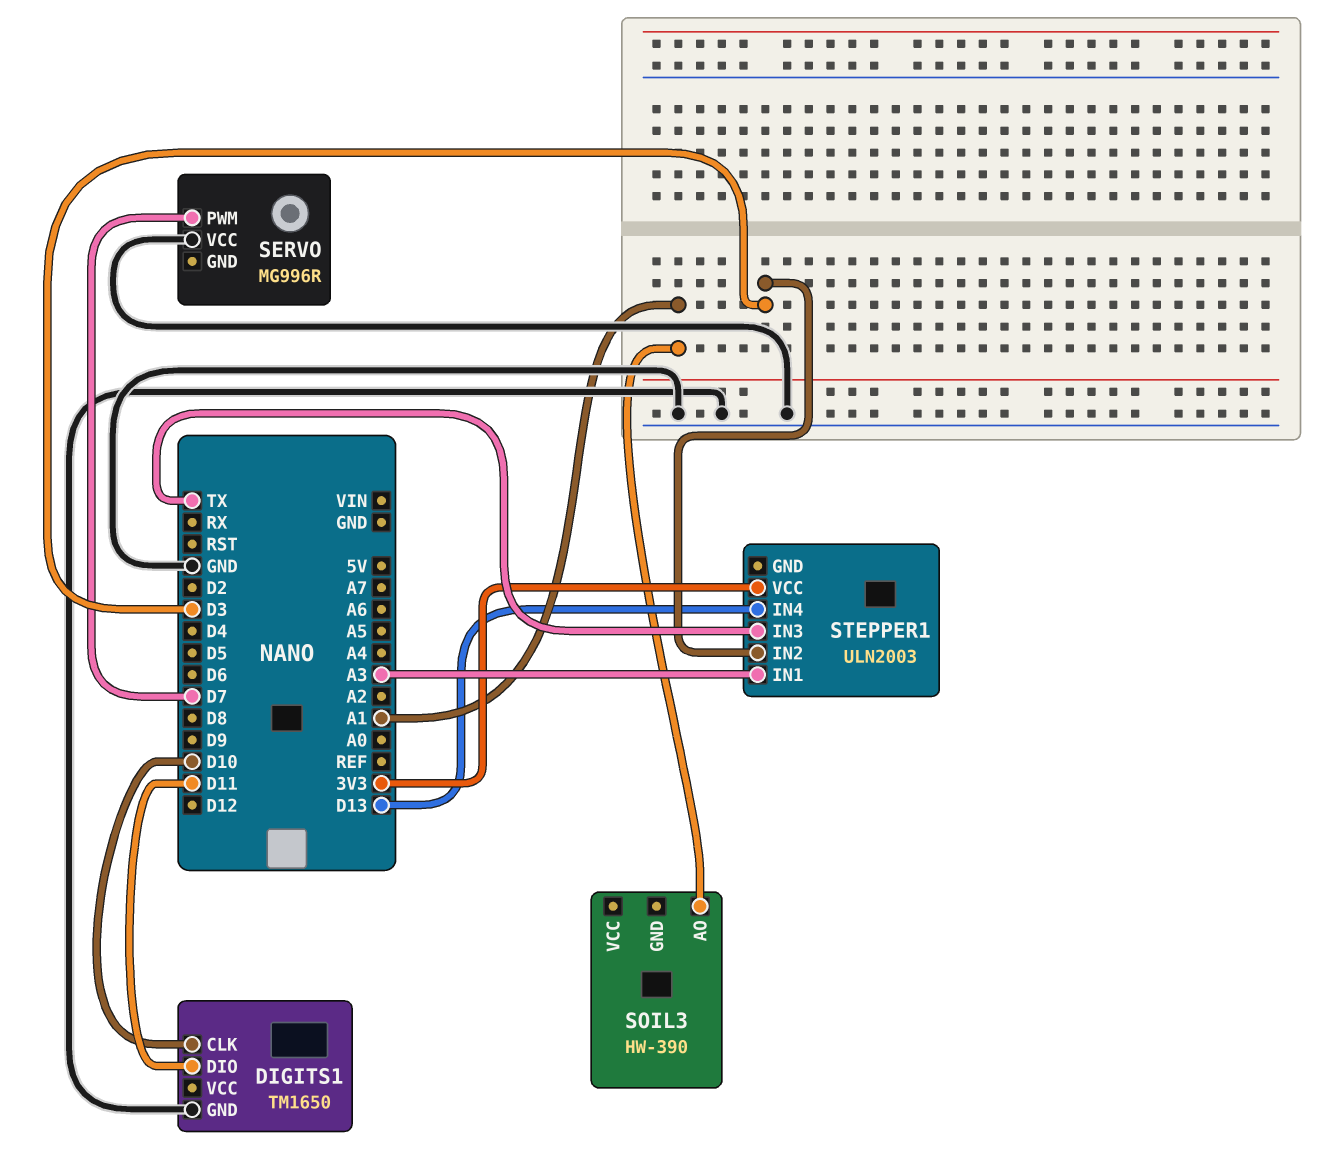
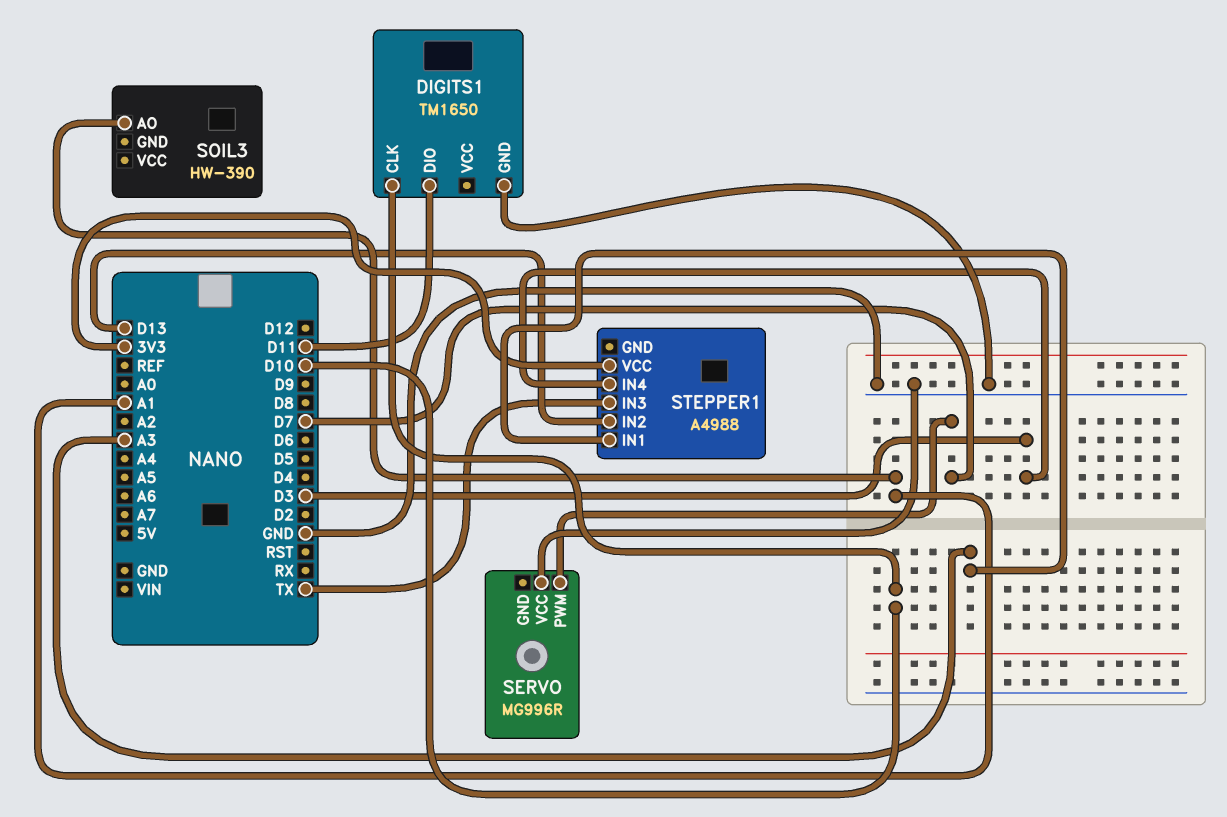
STEPPER1: ULN2003 -> A4988
STEPPER1 pin IN2: D3 -> D13
STEPPER1 pin IN4: D13 -> D3

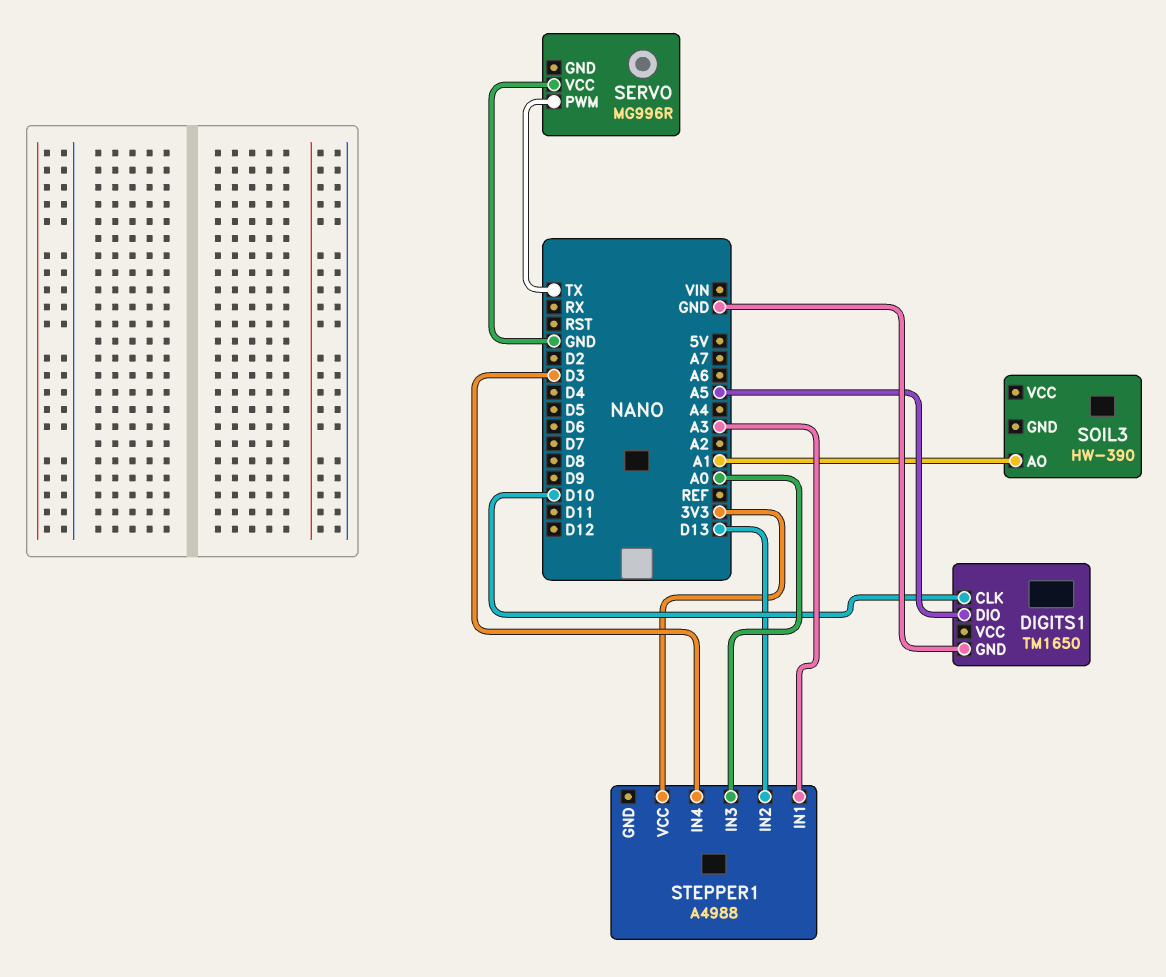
DIGITS1 pin DIO: D11 -> A5
SERVO pin PWM: D7 -> TX
STEPPER1 pin IN3: TX -> A0

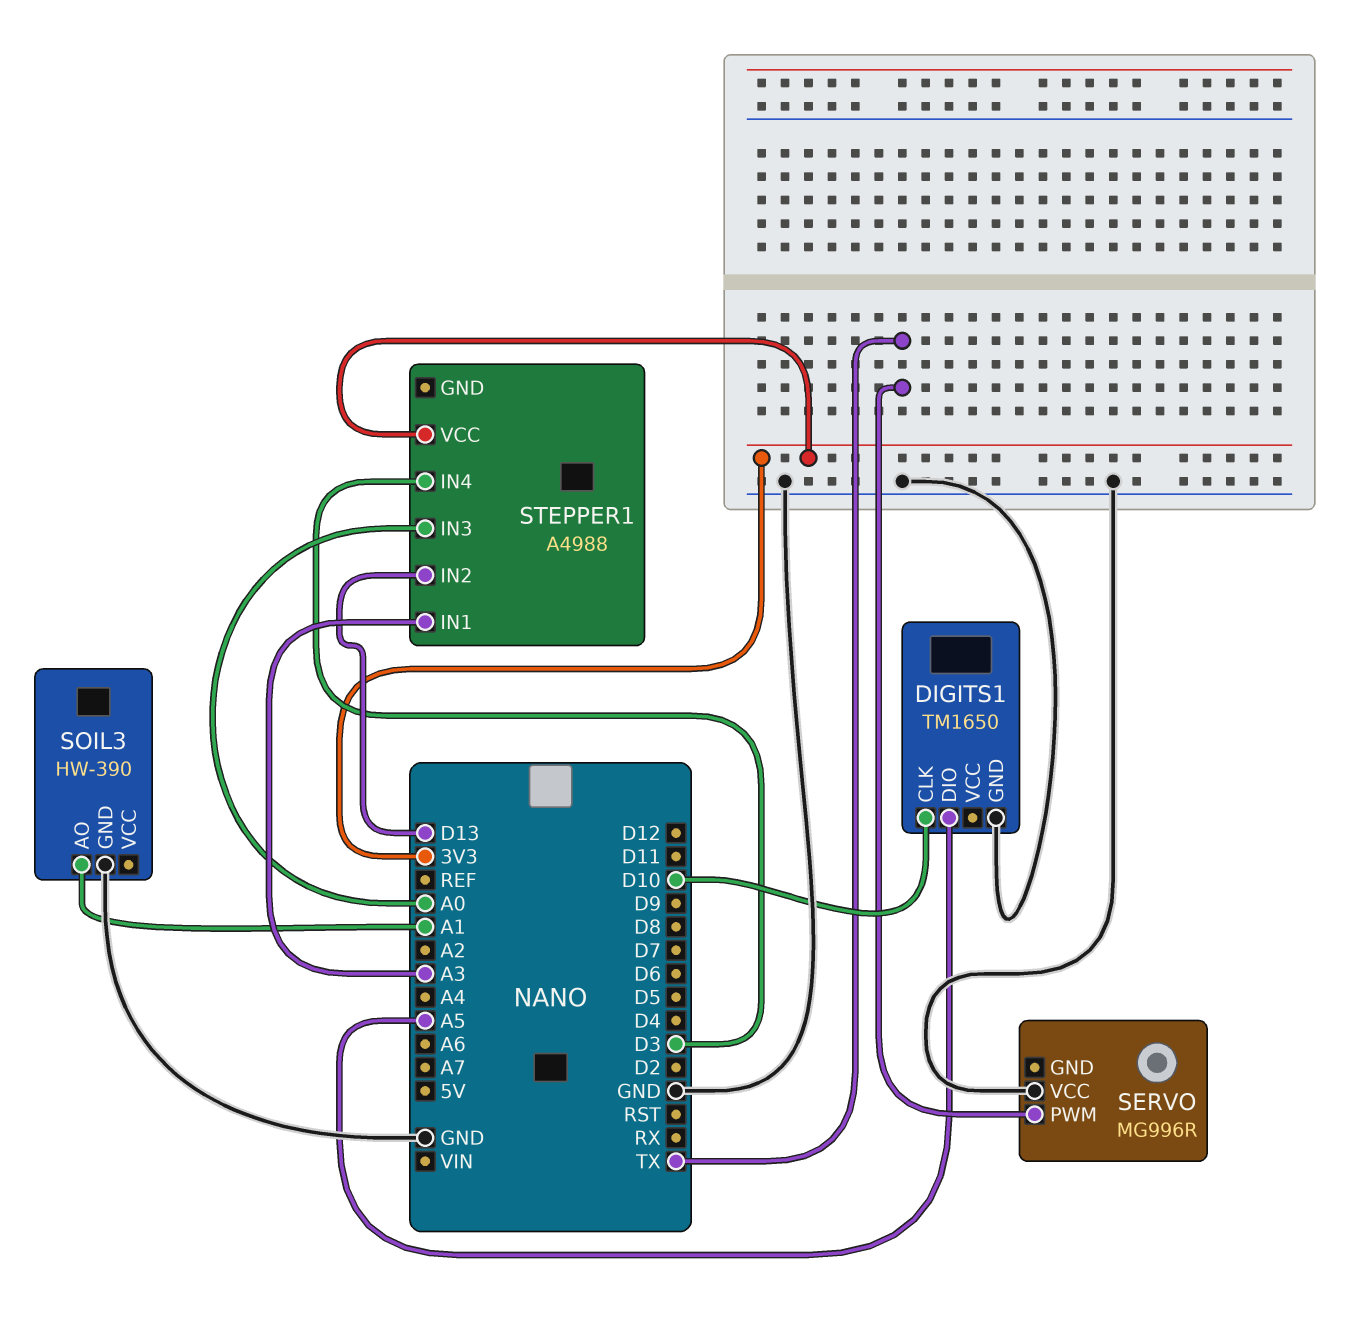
SOIL3 pin GND: none -> GND

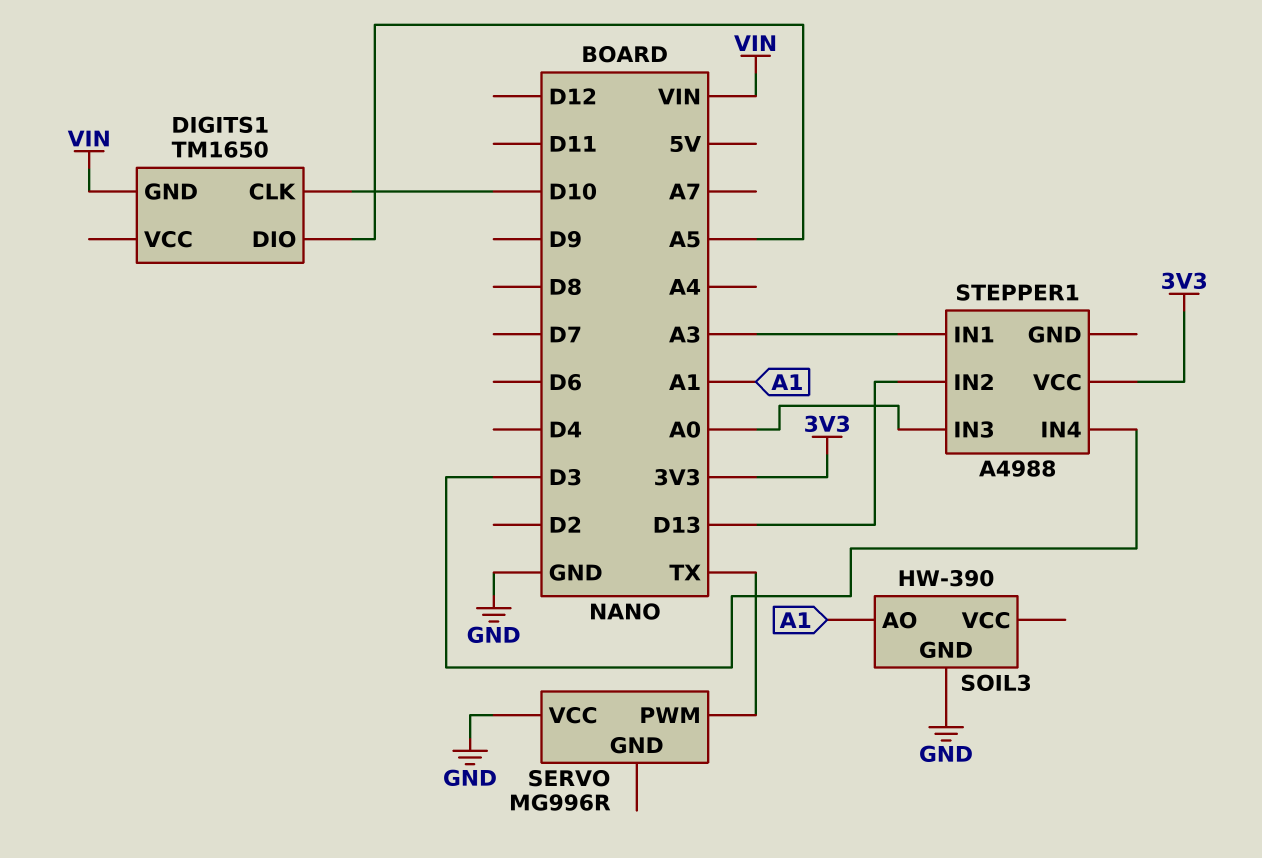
DIGITS1 pin GND: GND -> VIN

